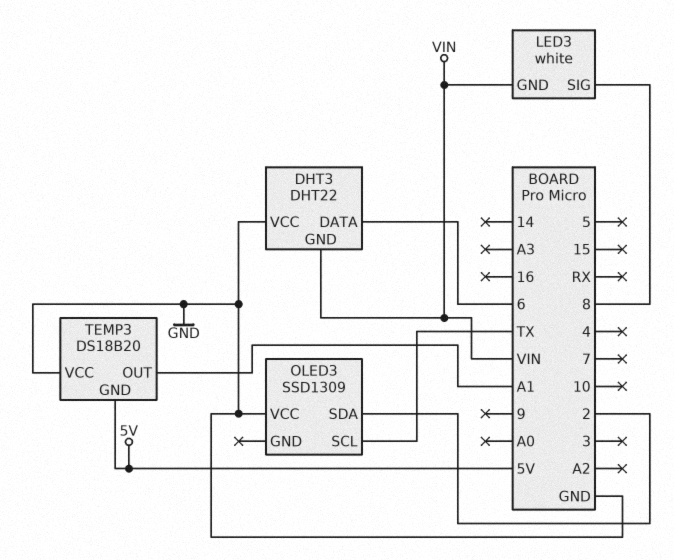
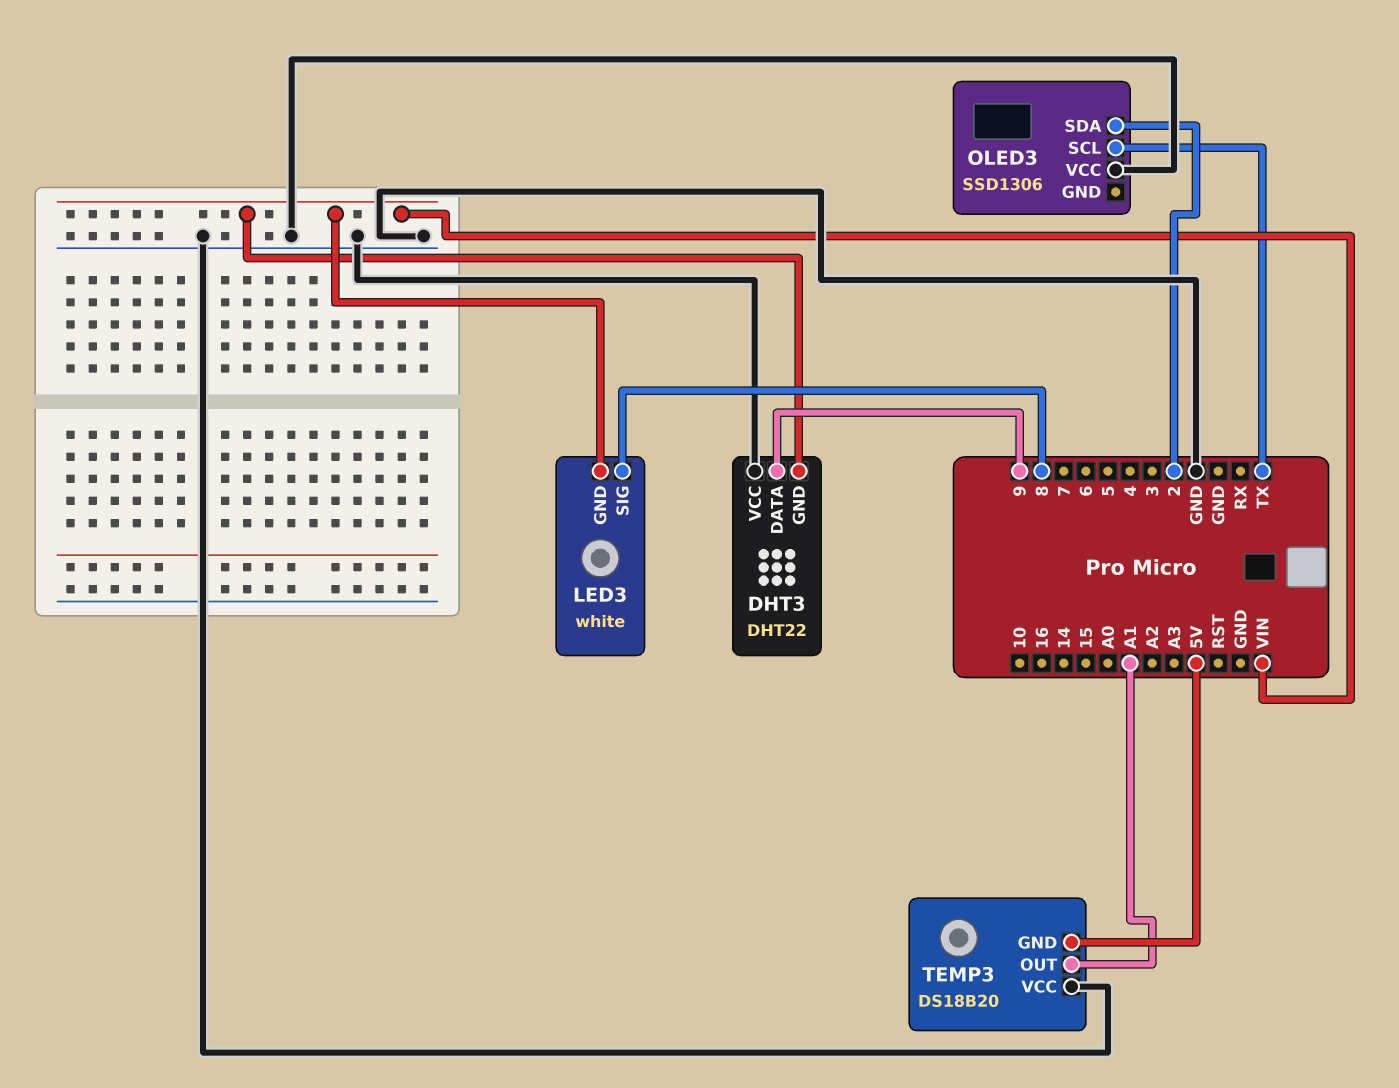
DHT3 pin DATA: 6 -> 9
OLED3: SSD1309 -> SSD1306

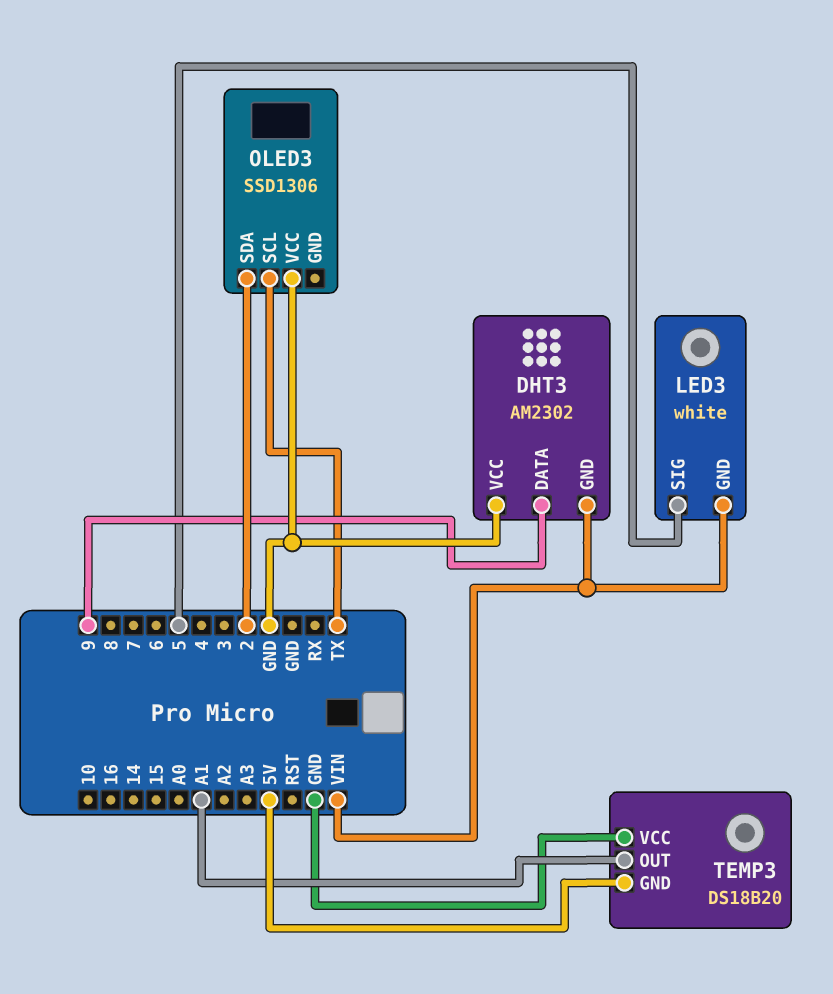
DHT3: DHT22 -> AM2302
LED3 pin SIG: 8 -> 5

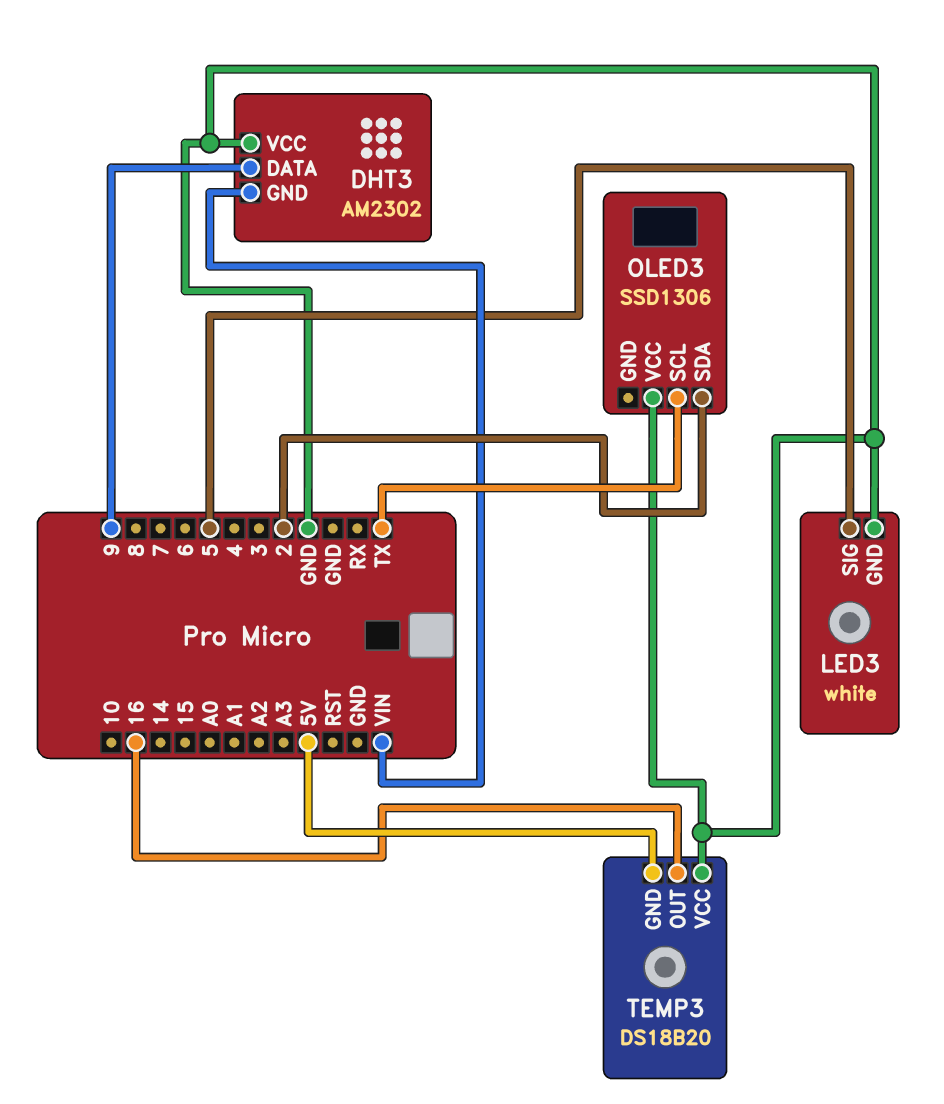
LED3 pin GND: VIN -> GND
TEMP3 pin OUT: A1 -> 16

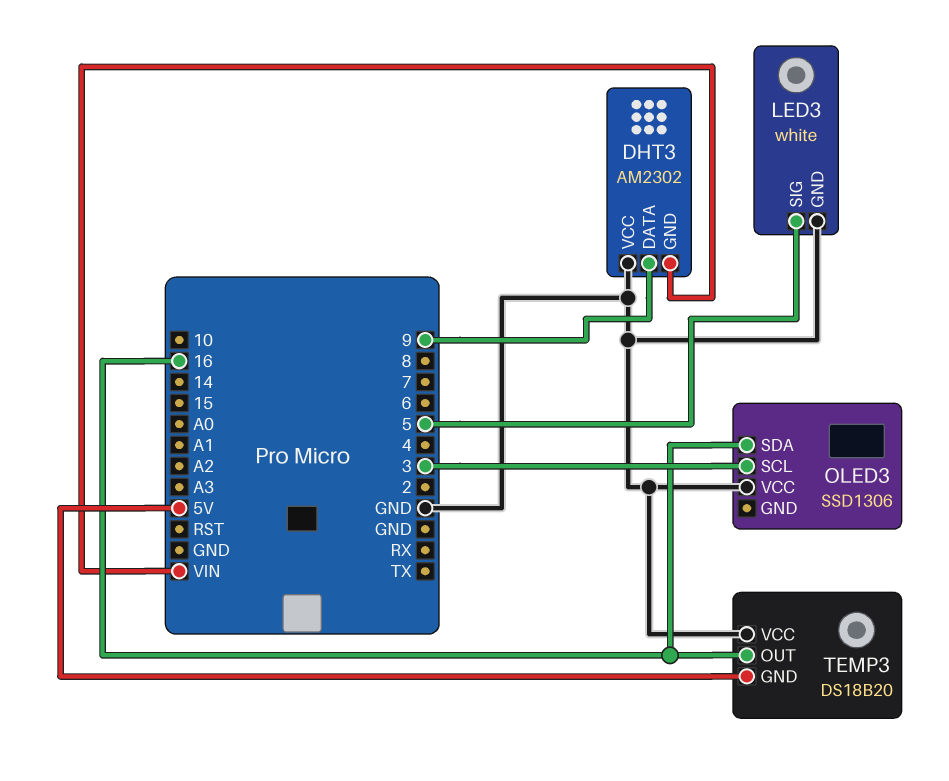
OLED3 pin SCL: TX -> 3
OLED3 pin SDA: 2 -> 16

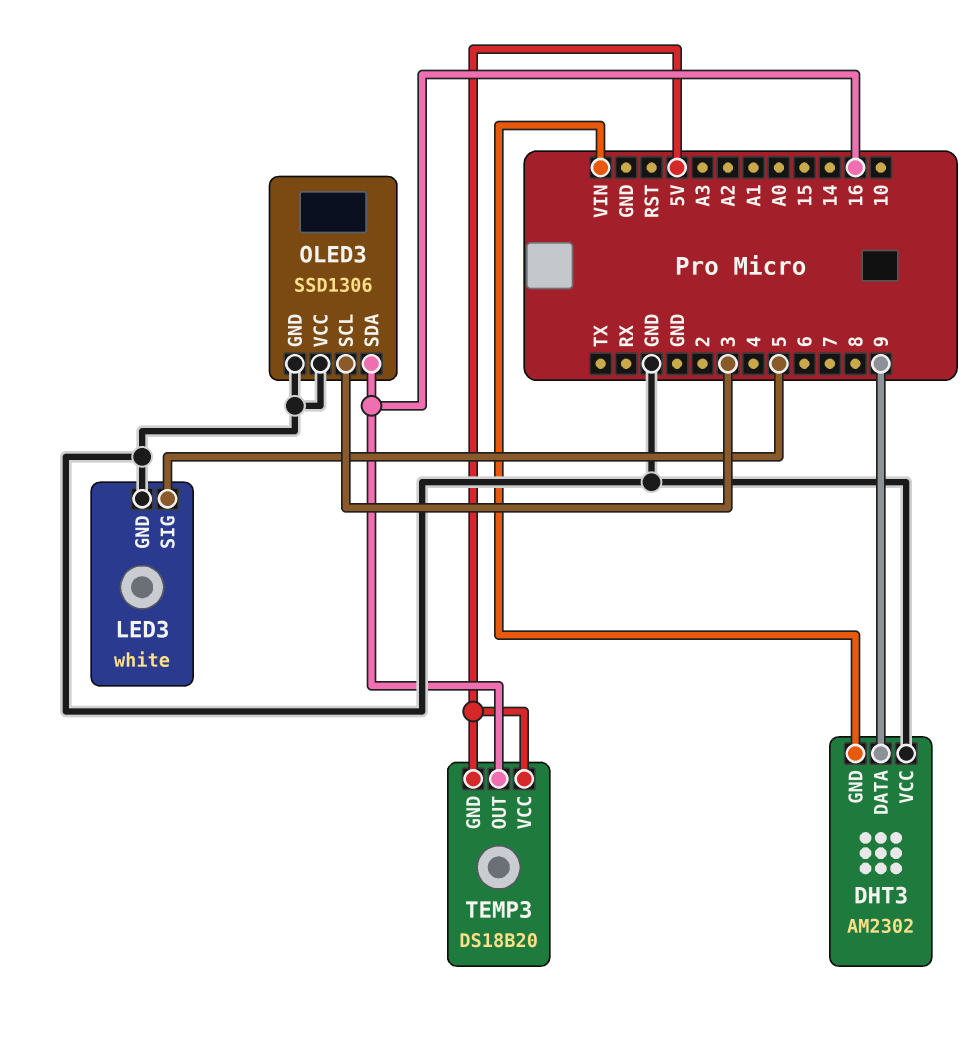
OLED3 pin GND: none -> GND
TEMP3 pin VCC: GND -> 5V

